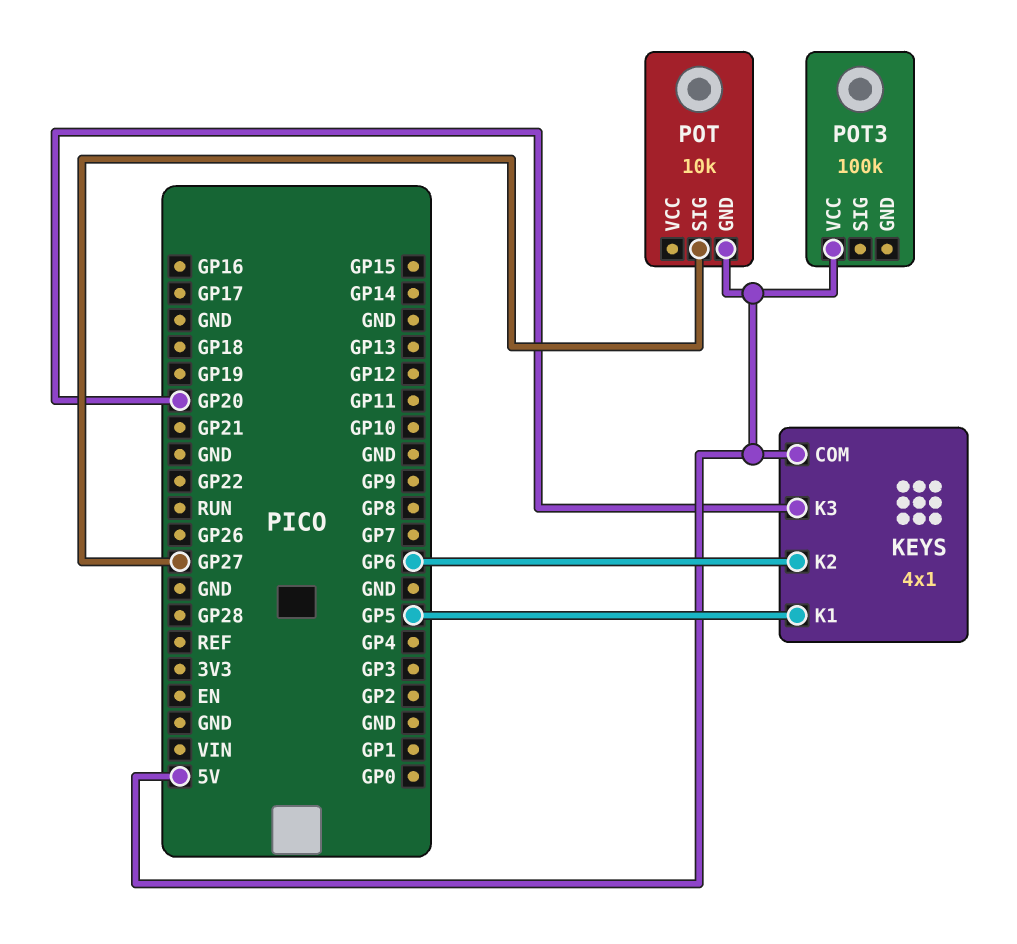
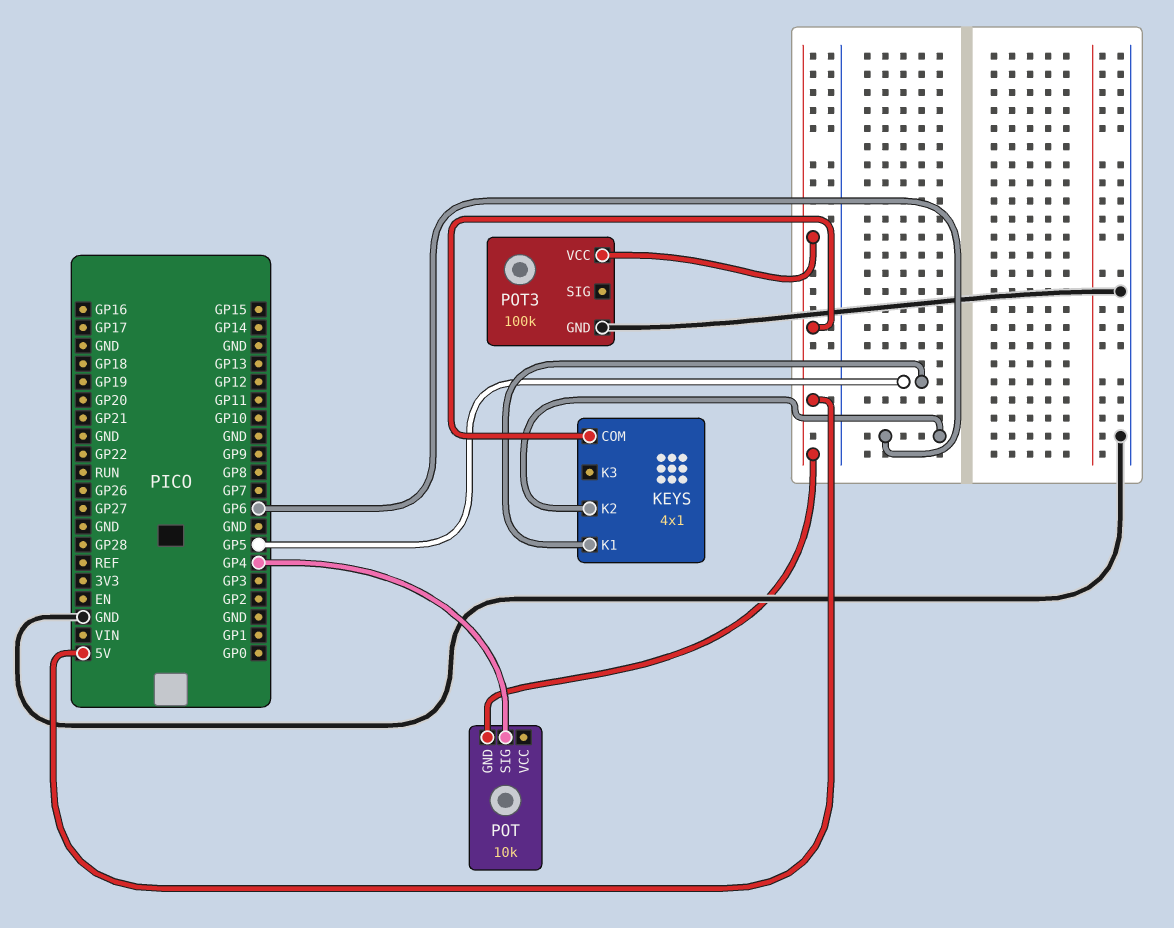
KEYS pin K3: GP20 -> none
POT pin SIG: GP27 -> GP4
POT3 pin GND: none -> GND

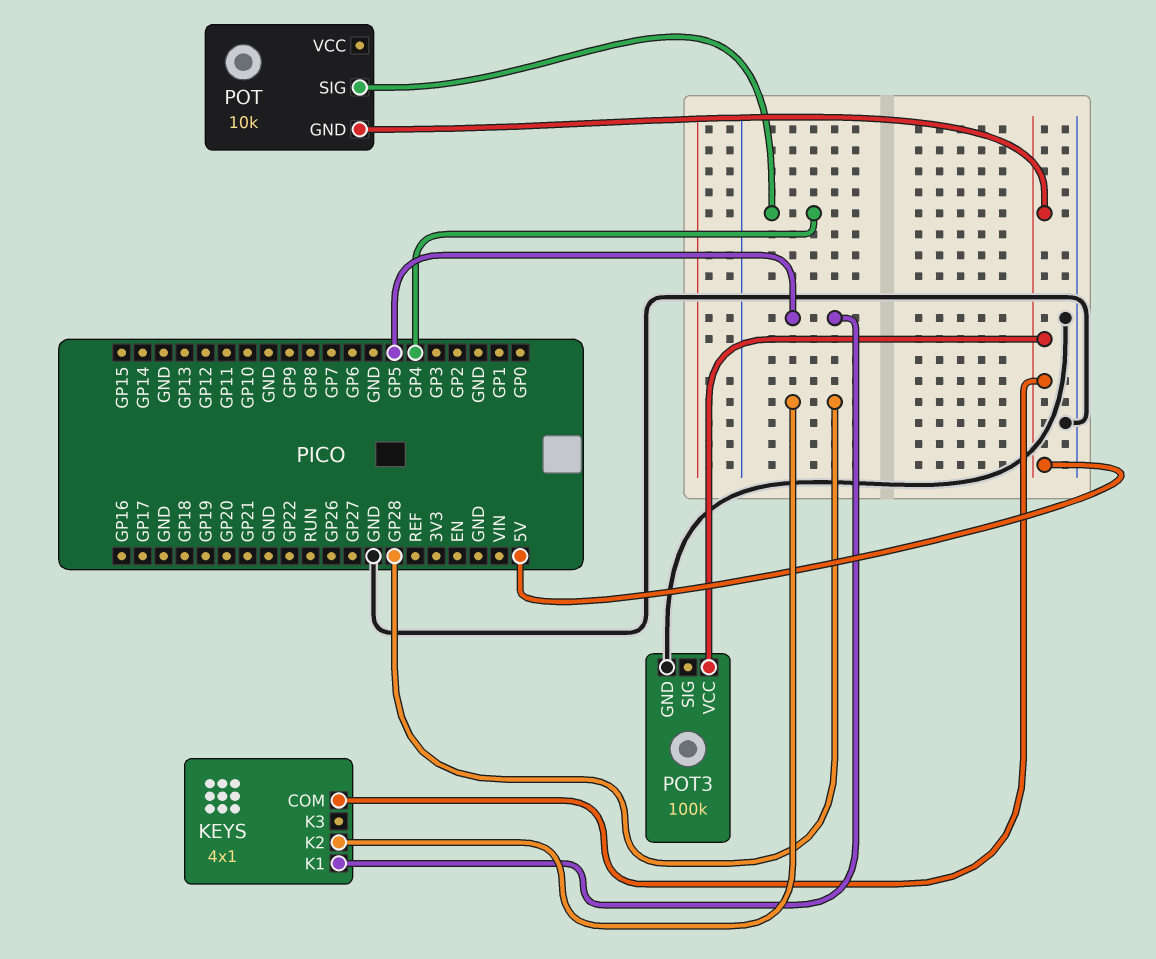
KEYS pin K2: GP6 -> GP28

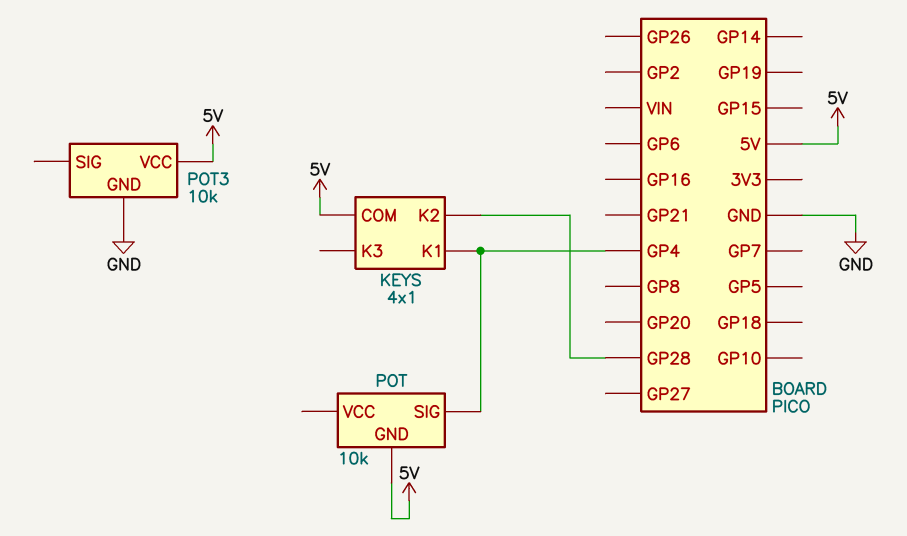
KEYS pin K1: GP5 -> GP4
POT3: 100k -> 10k

